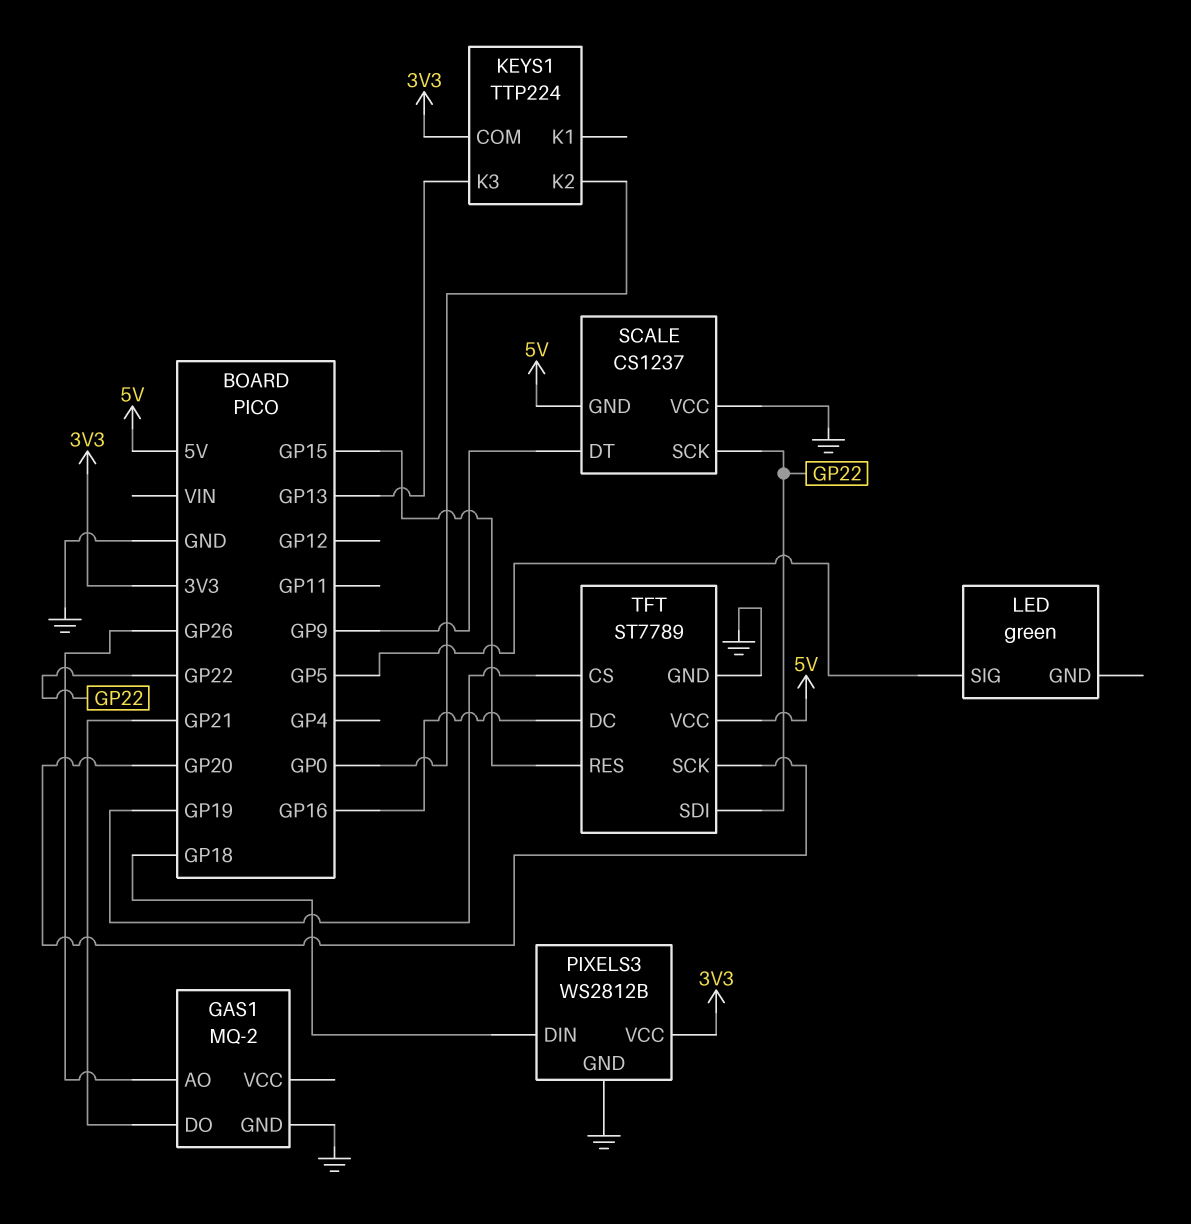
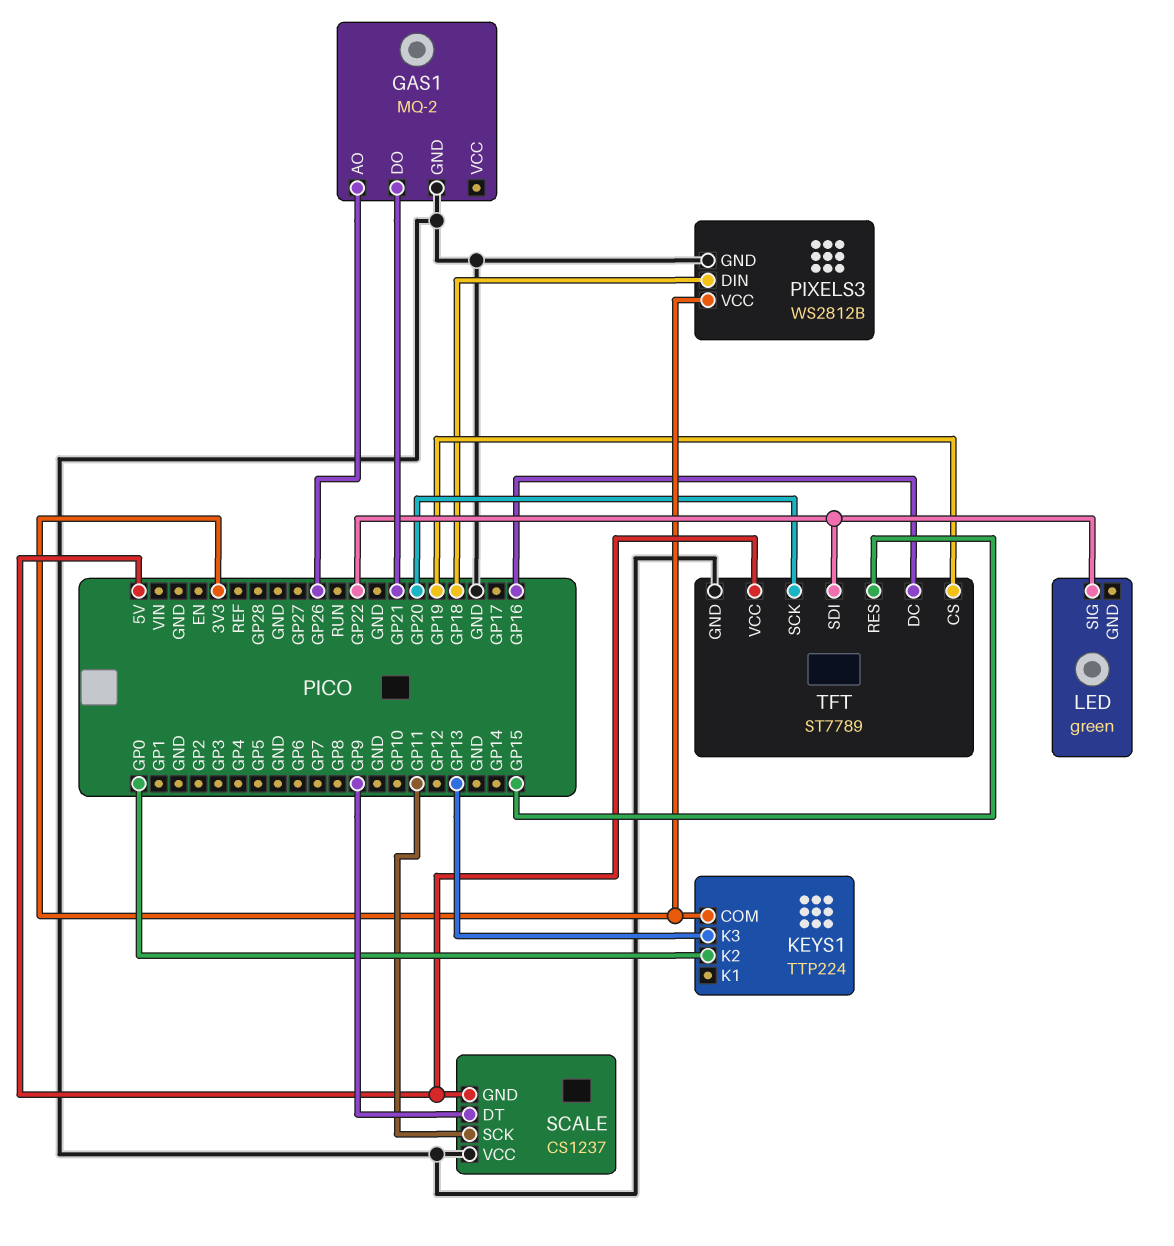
LED pin SIG: GP5 -> GP22
SCALE pin SCK: GP22 -> GP11

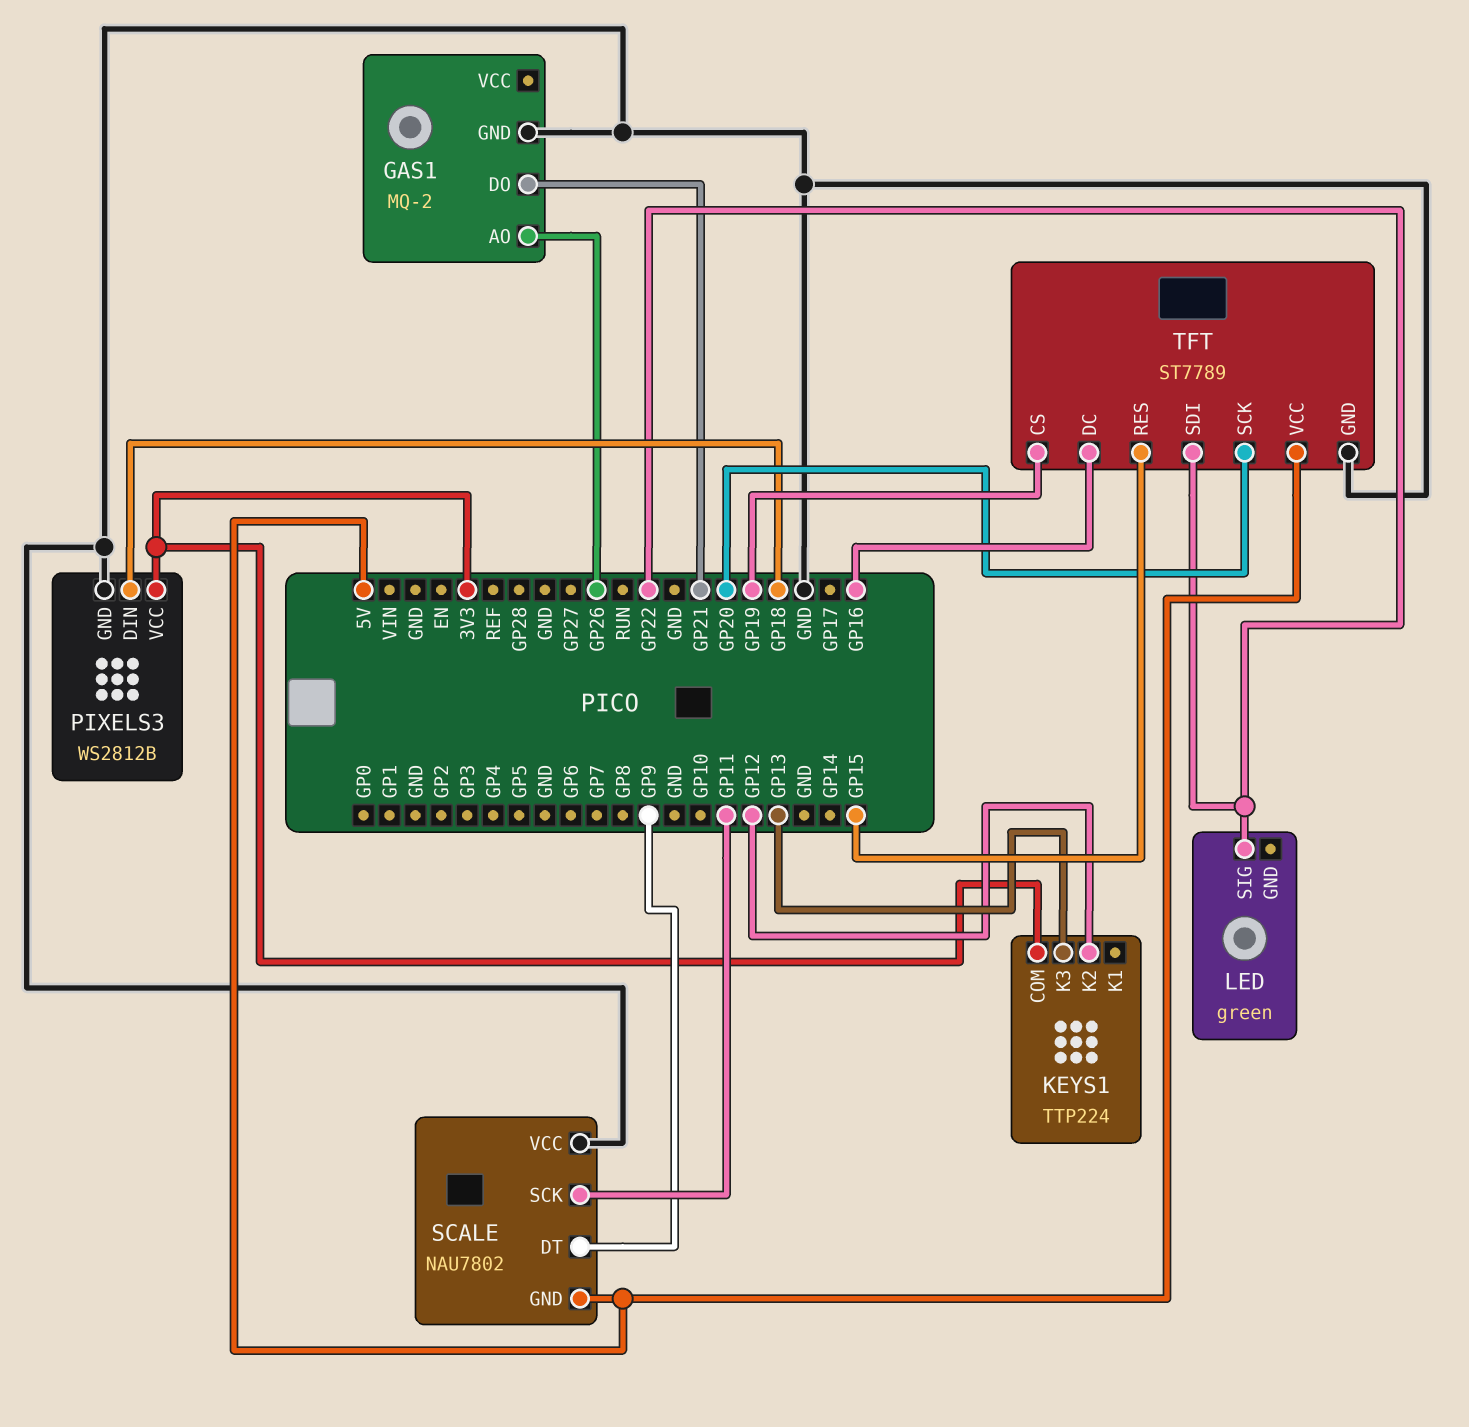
KEYS1 pin K2: GP0 -> GP12
SCALE: CS1237 -> NAU7802

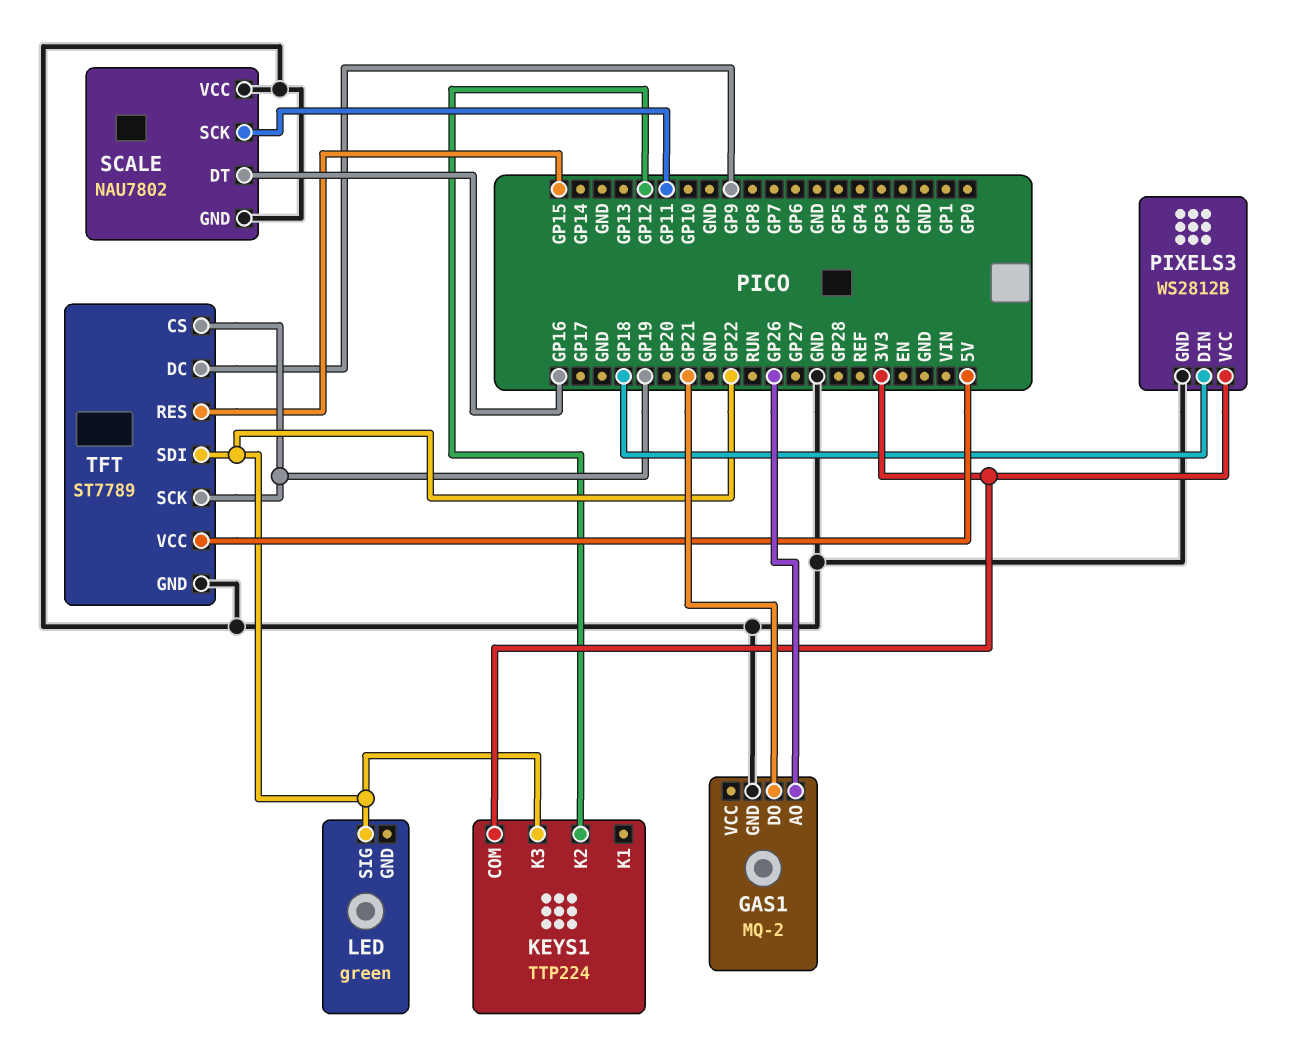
KEYS1 pin K3: GP13 -> GP22
SCALE pin DT: GP9 -> GP16
SCALE pin GND: 5V -> GND
TFT pin DC: GP16 -> GP9
TFT pin SCK: GP20 -> GP19

